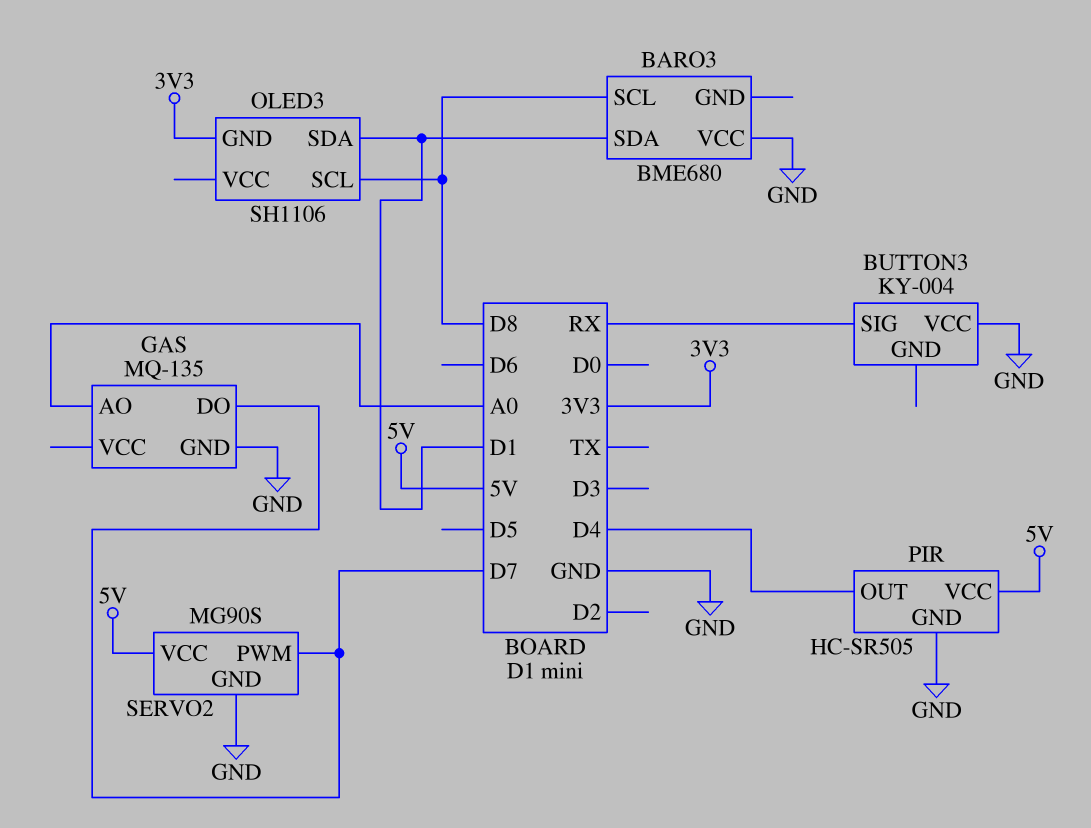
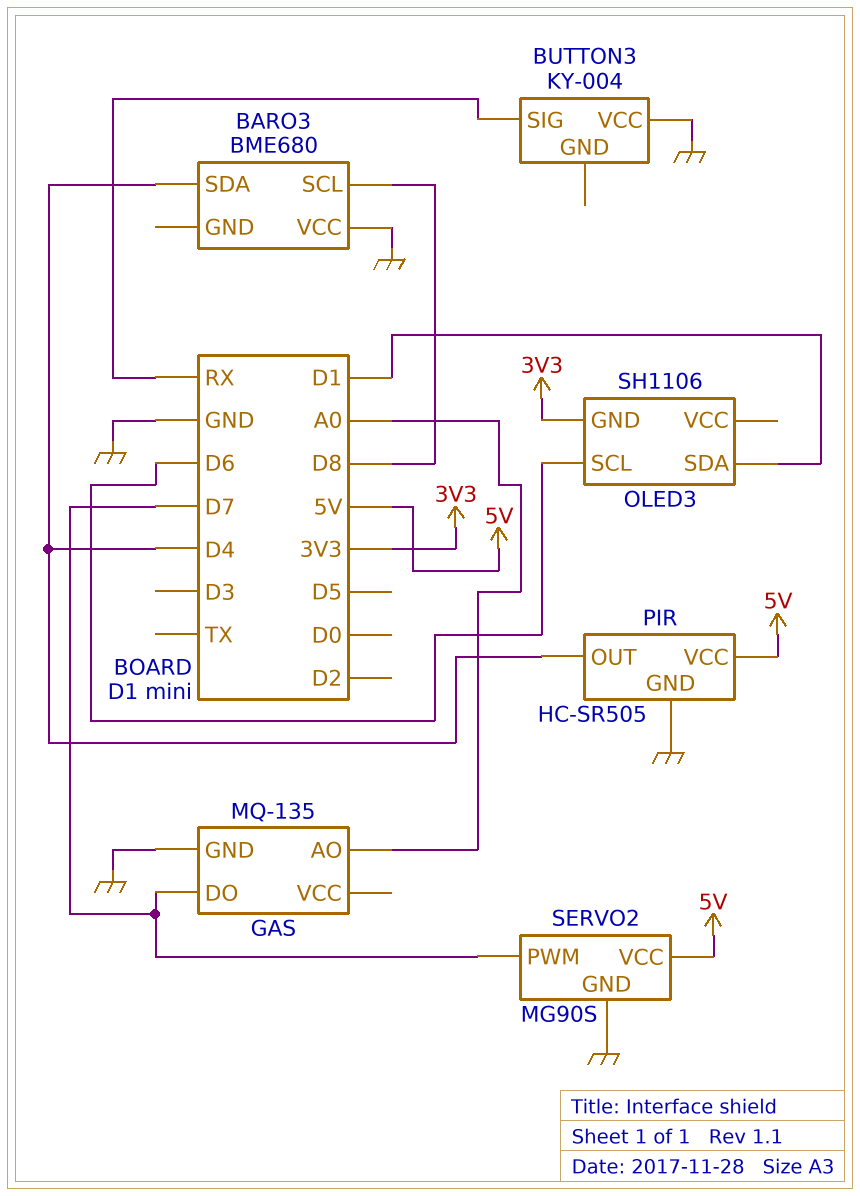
BARO3 pin SDA: D1 -> D4
OLED3 pin SCL: D8 -> D6

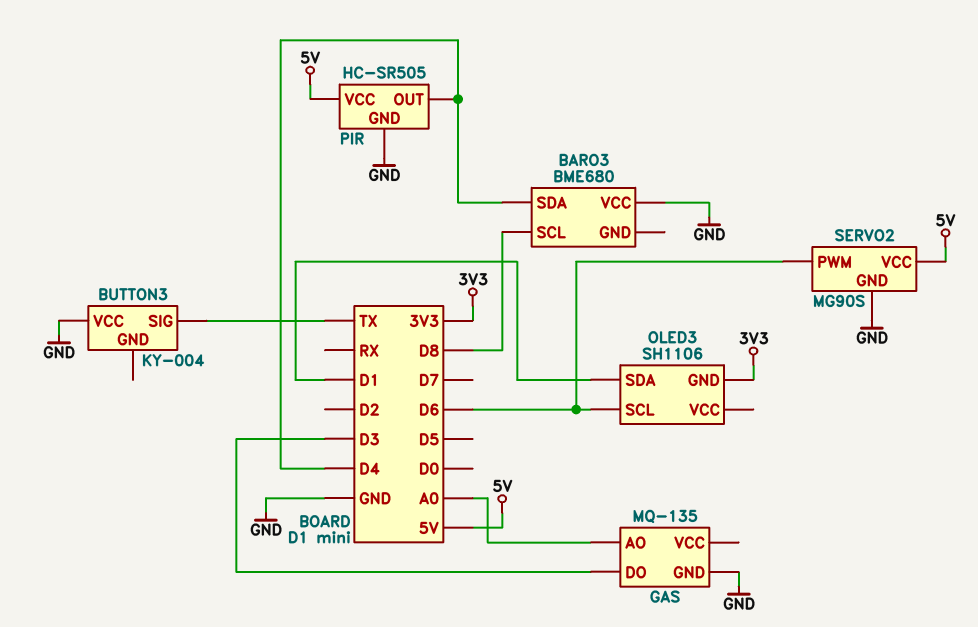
BUTTON3 pin SIG: RX -> TX
GAS pin DO: D7 -> D3
SERVO2 pin PWM: D7 -> D6

